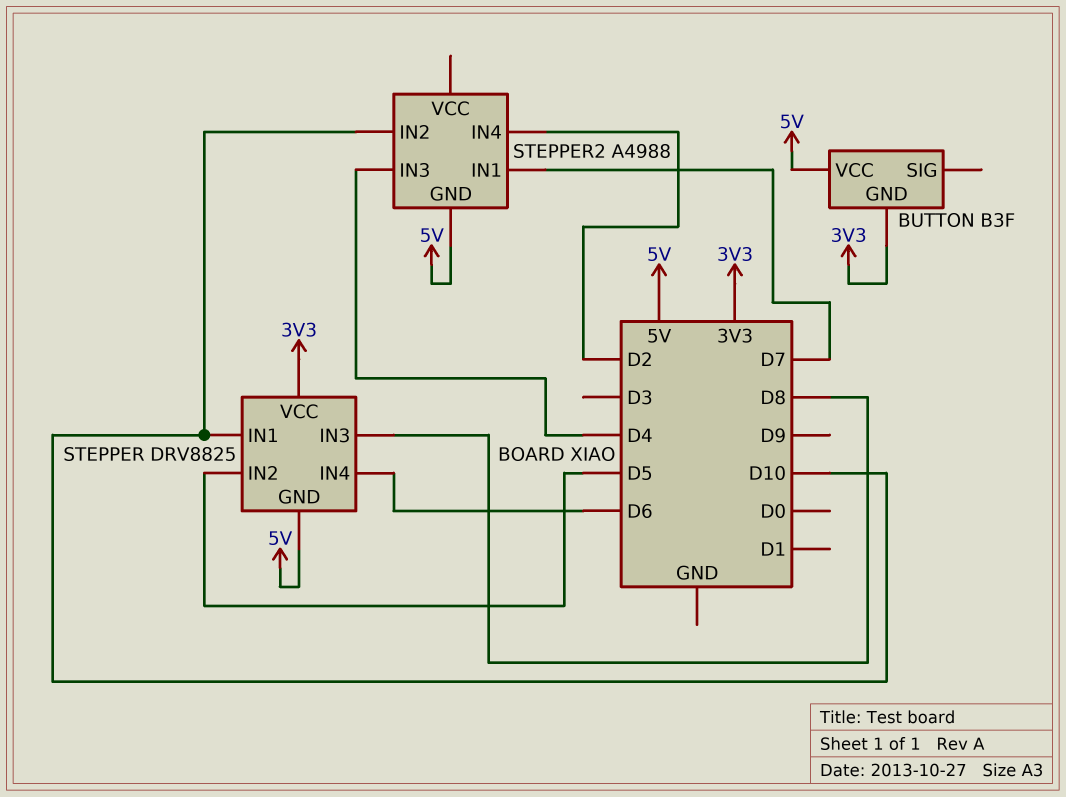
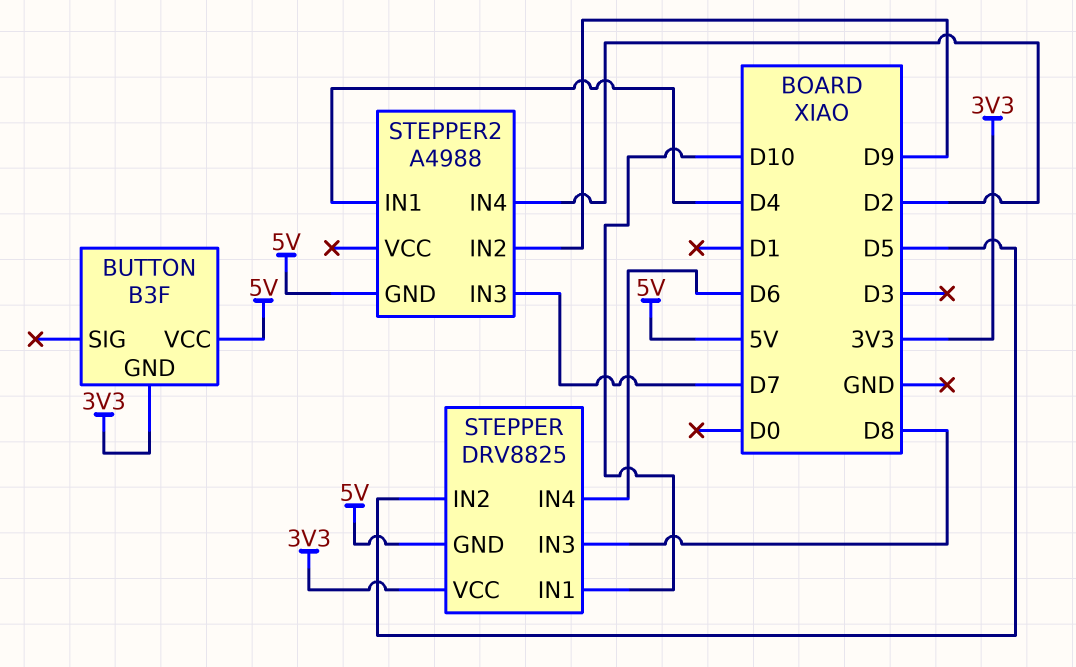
STEPPER2 pin IN1: D7 -> D4
STEPPER2 pin IN2: D10 -> D9
STEPPER2 pin IN3: D4 -> D7

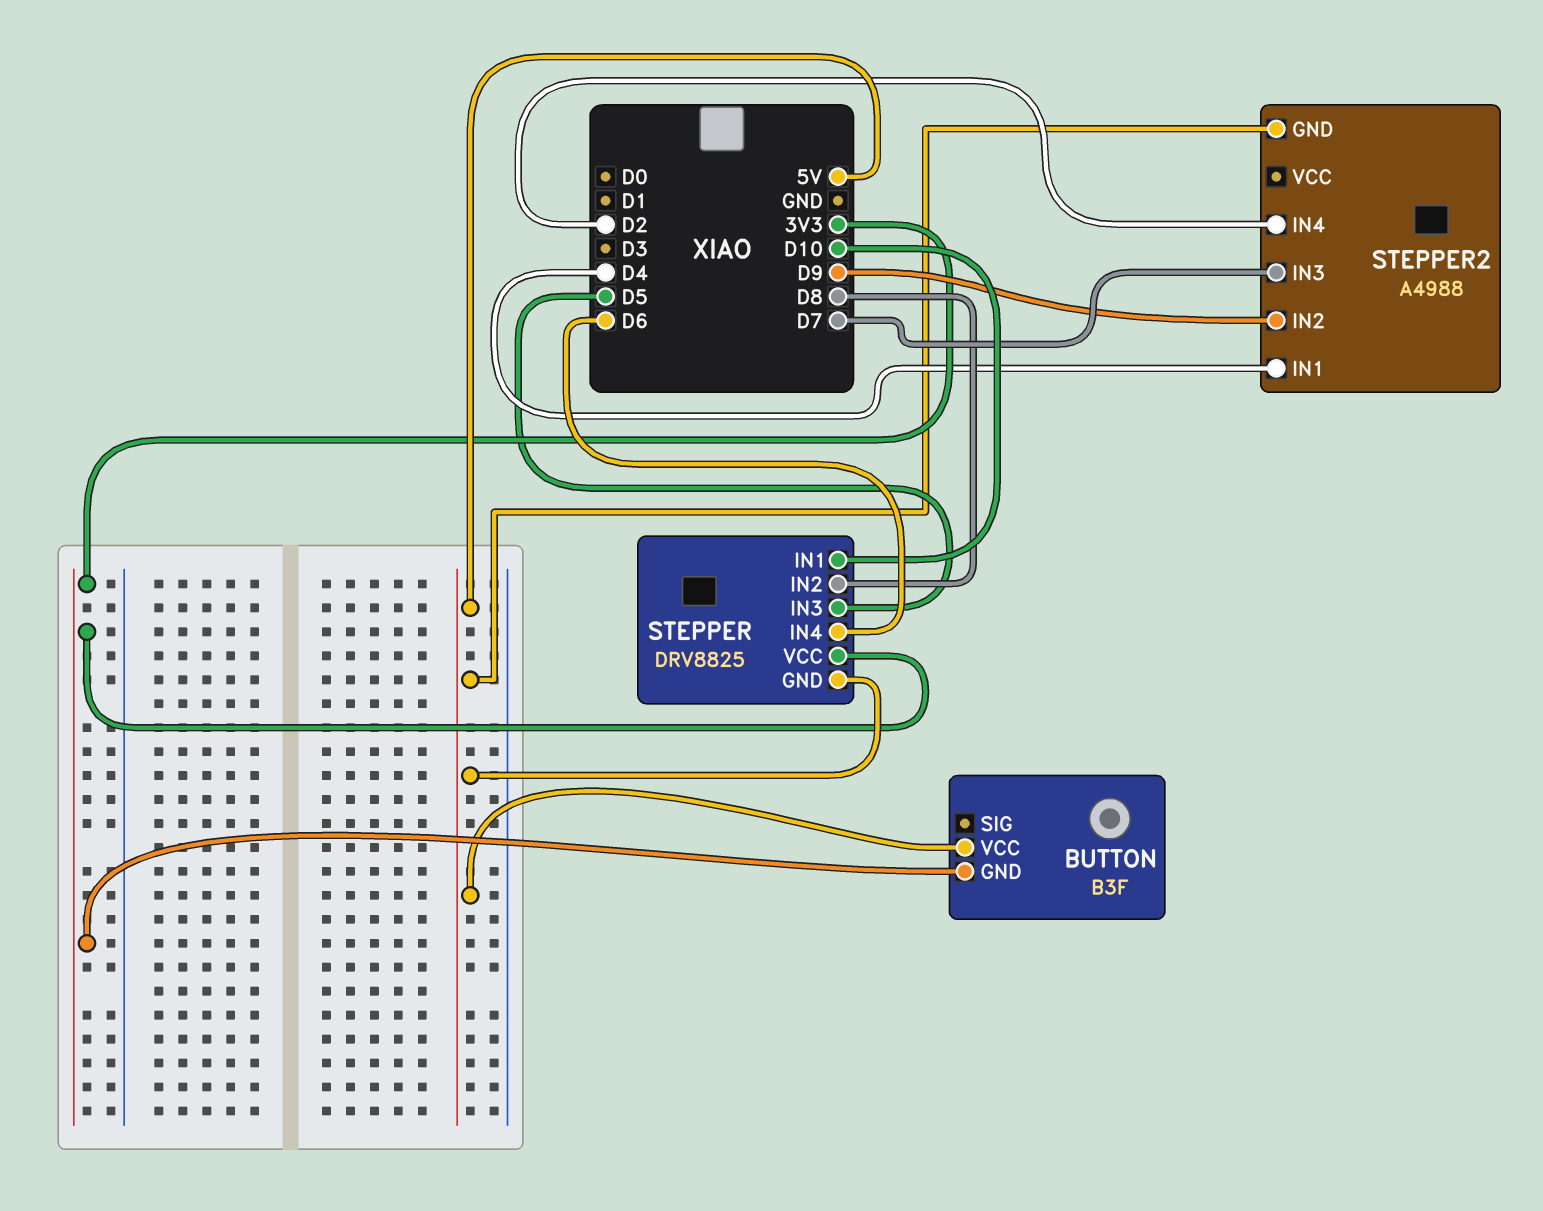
STEPPER pin IN2: D5 -> D8
STEPPER pin IN3: D8 -> D5

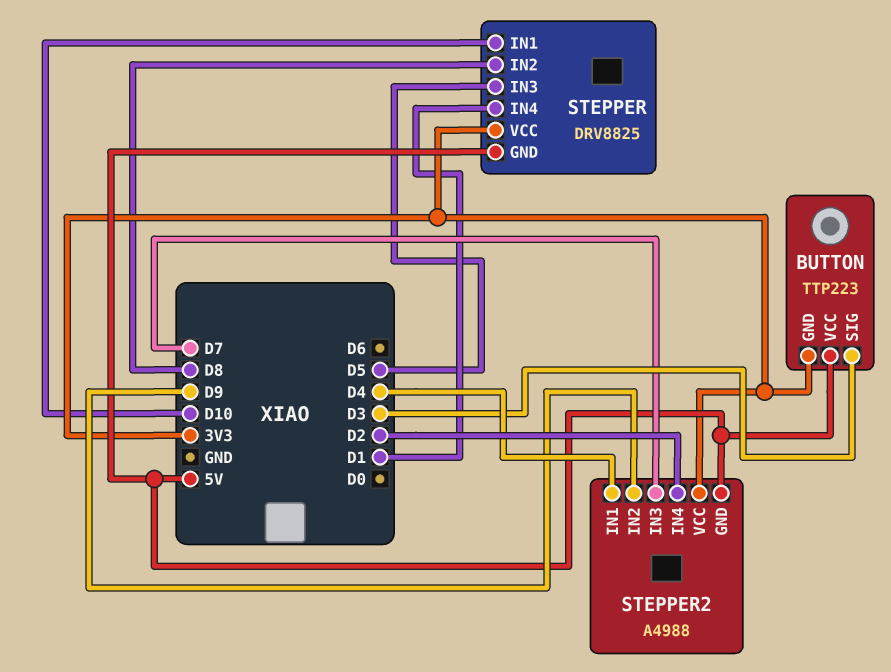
BUTTON: B3F -> TTP223
BUTTON pin SIG: none -> D3
STEPPER pin IN4: D6 -> D1
STEPPER2 pin VCC: none -> 3V3

